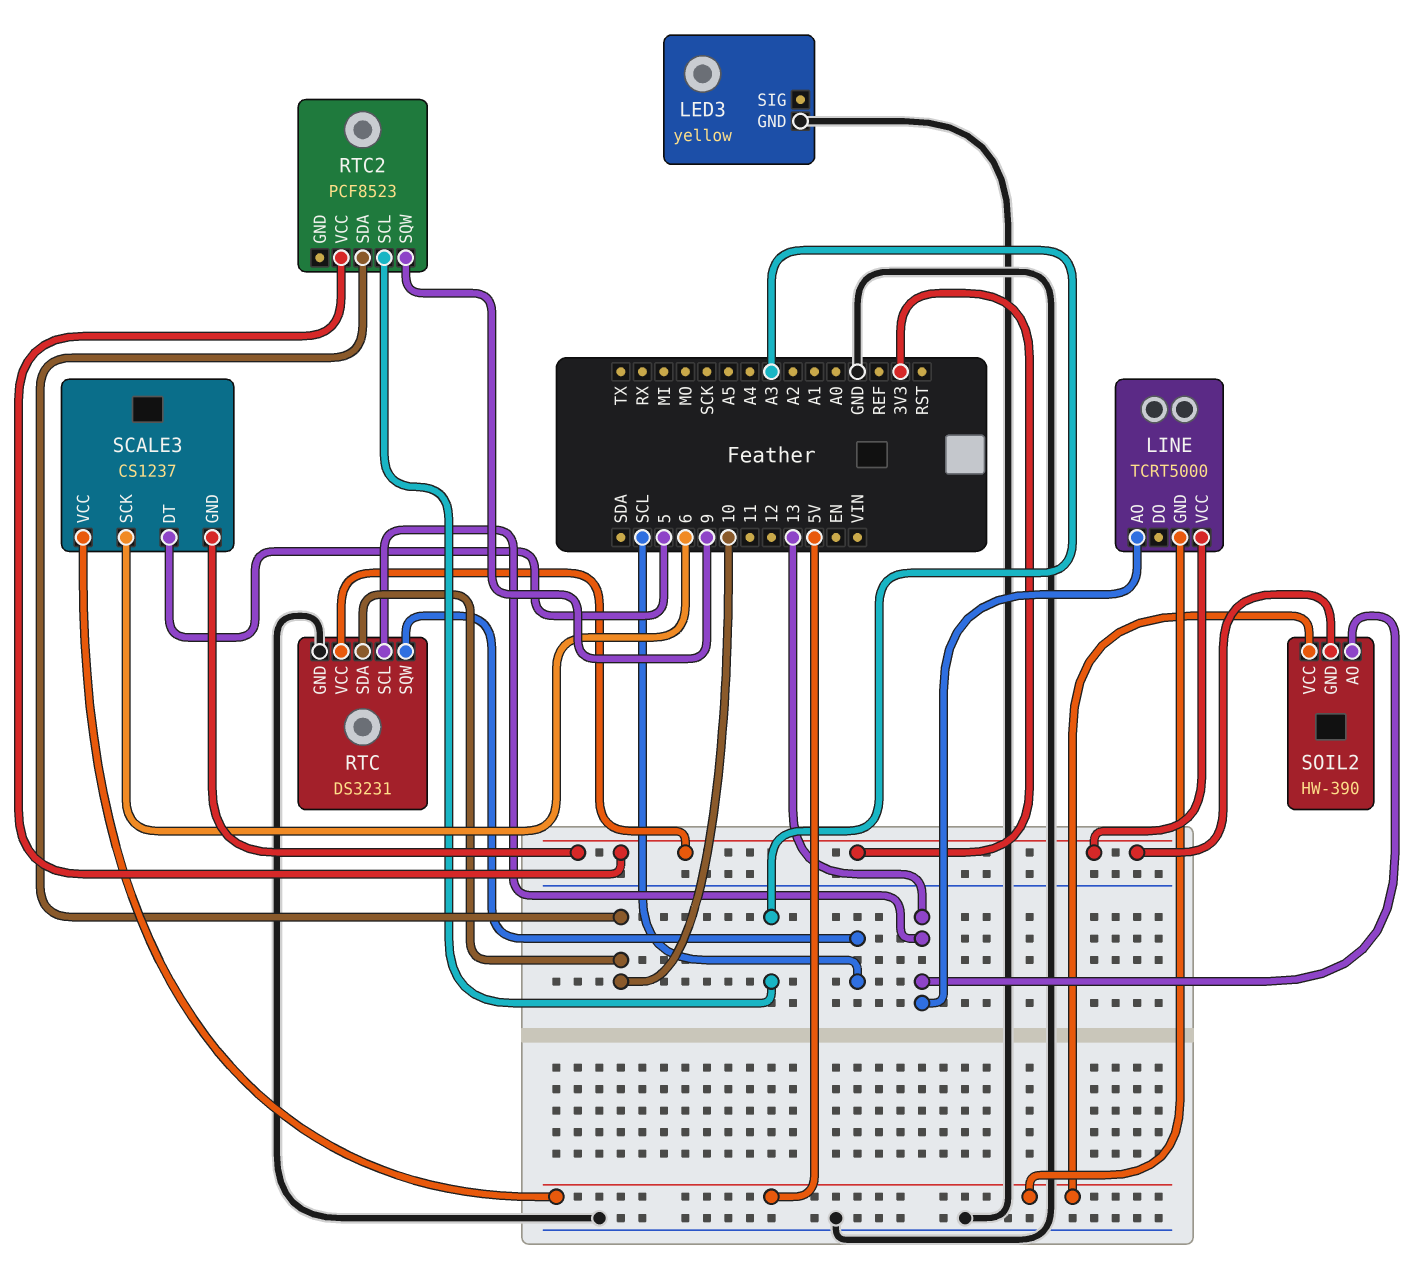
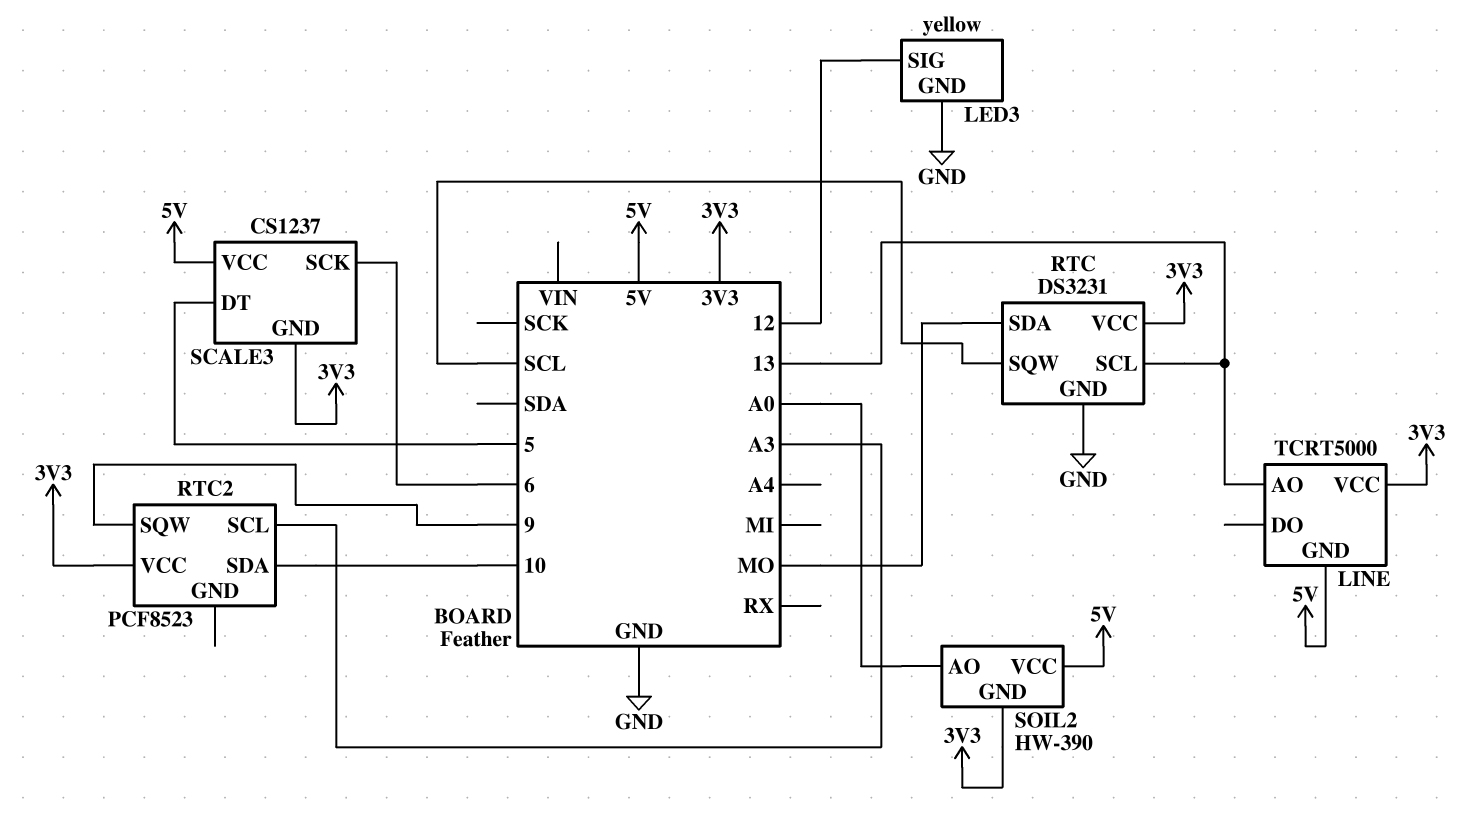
LED3 pin SIG: none -> 12
RTC pin SDA: 10 -> MO
SOIL2 pin AO: 13 -> A0

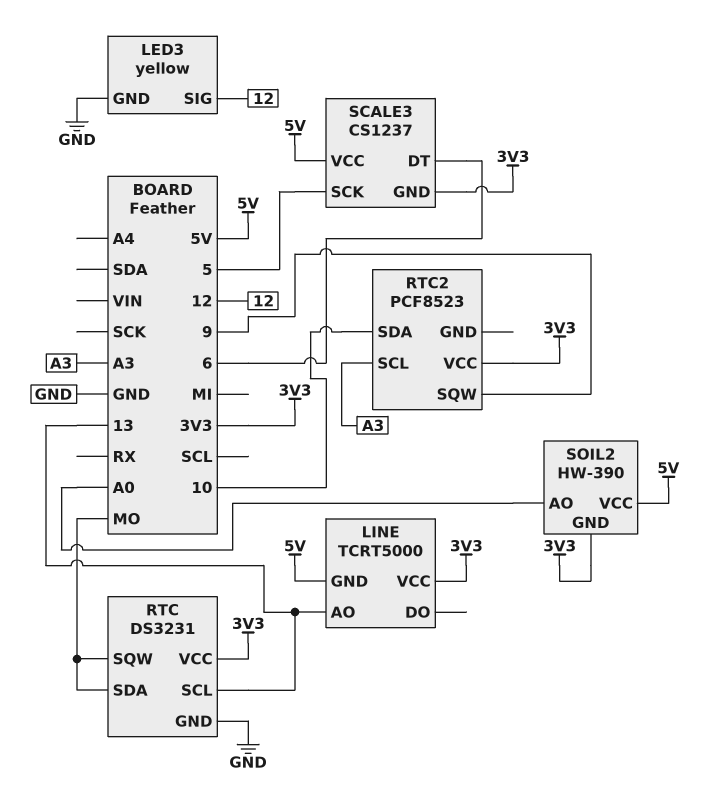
RTC pin SQW: SCL -> MO
SCALE3 pin DT: 5 -> 6
SCALE3 pin SCK: 6 -> 5

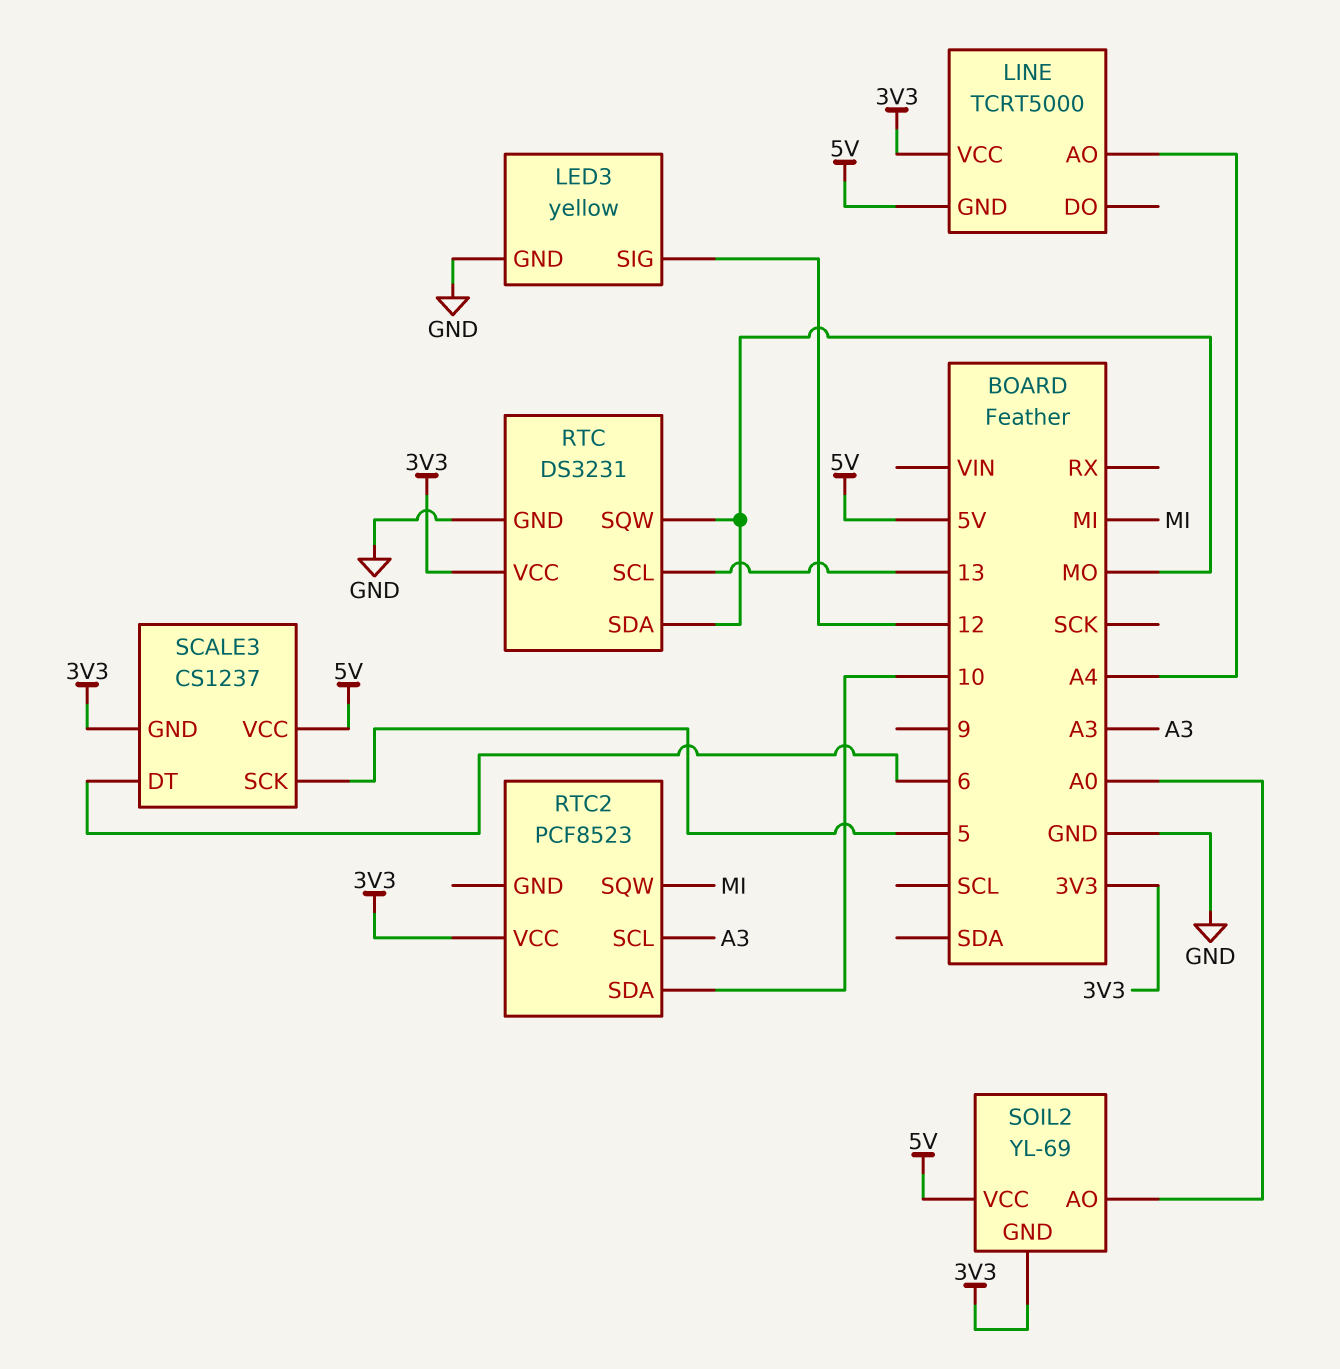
LINE pin AO: 13 -> A4
RTC2 pin SQW: 9 -> MI
SOIL2: HW-390 -> YL-69

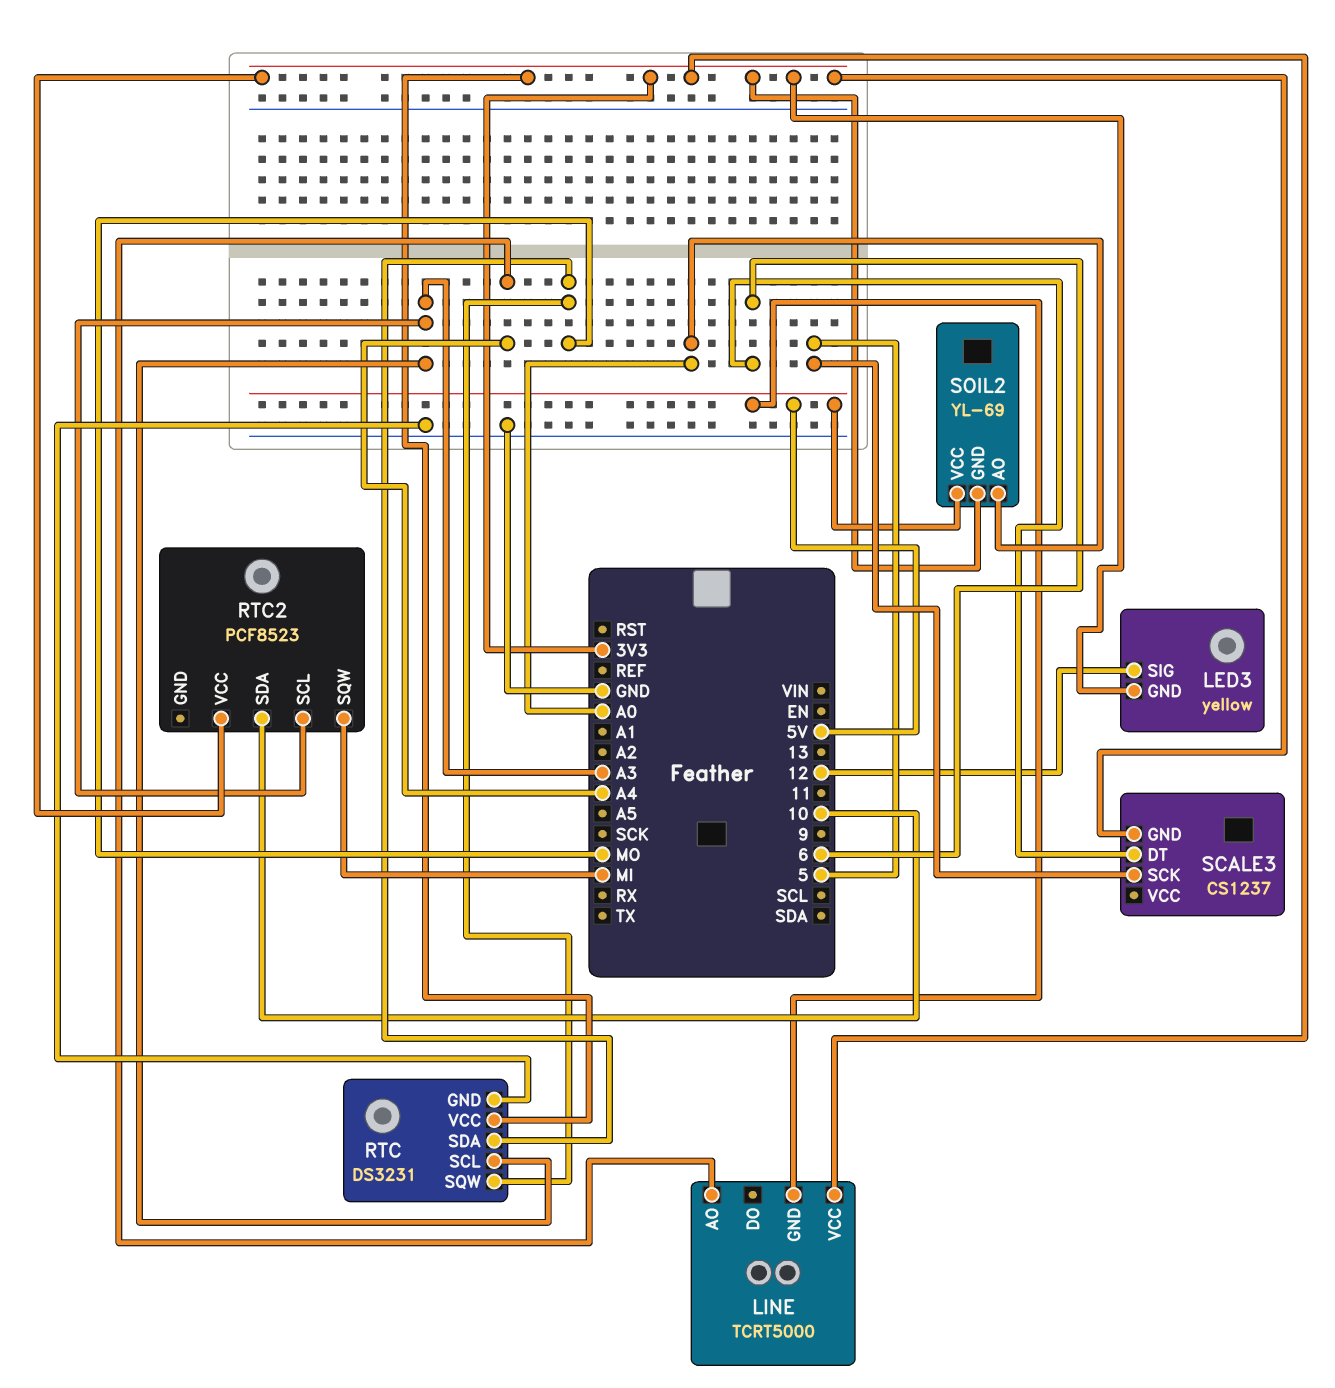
LED3 pin GND: GND -> 3V3
RTC pin SCL: 13 -> A3
SCALE3 pin VCC: 5V -> none

